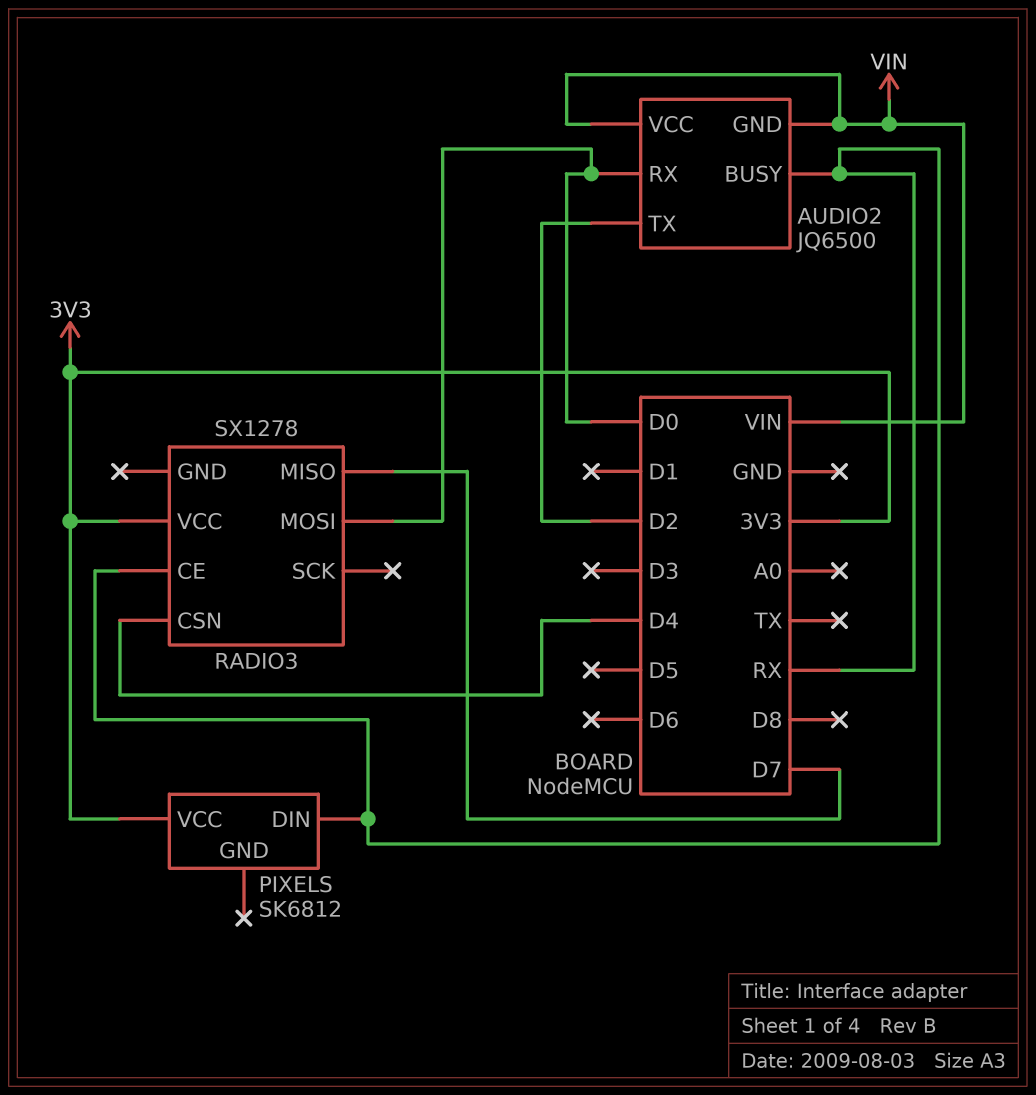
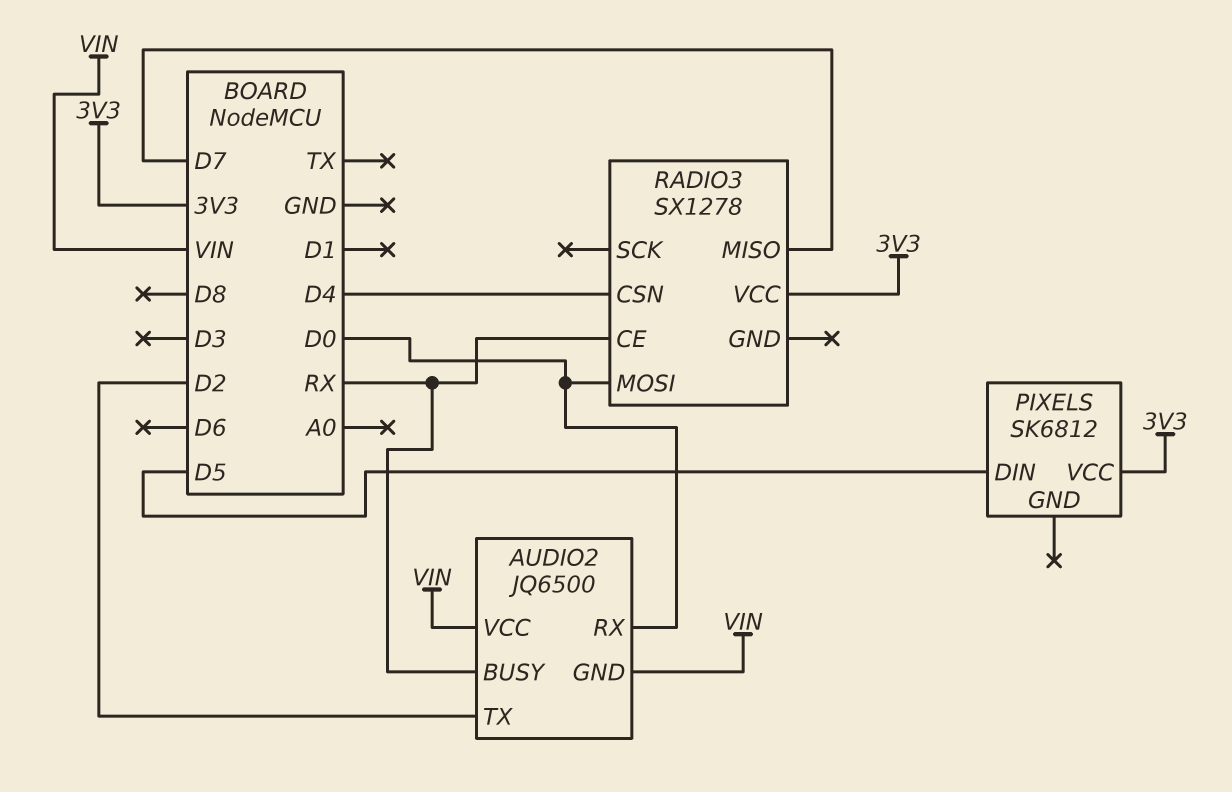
PIXELS pin DIN: RX -> D5

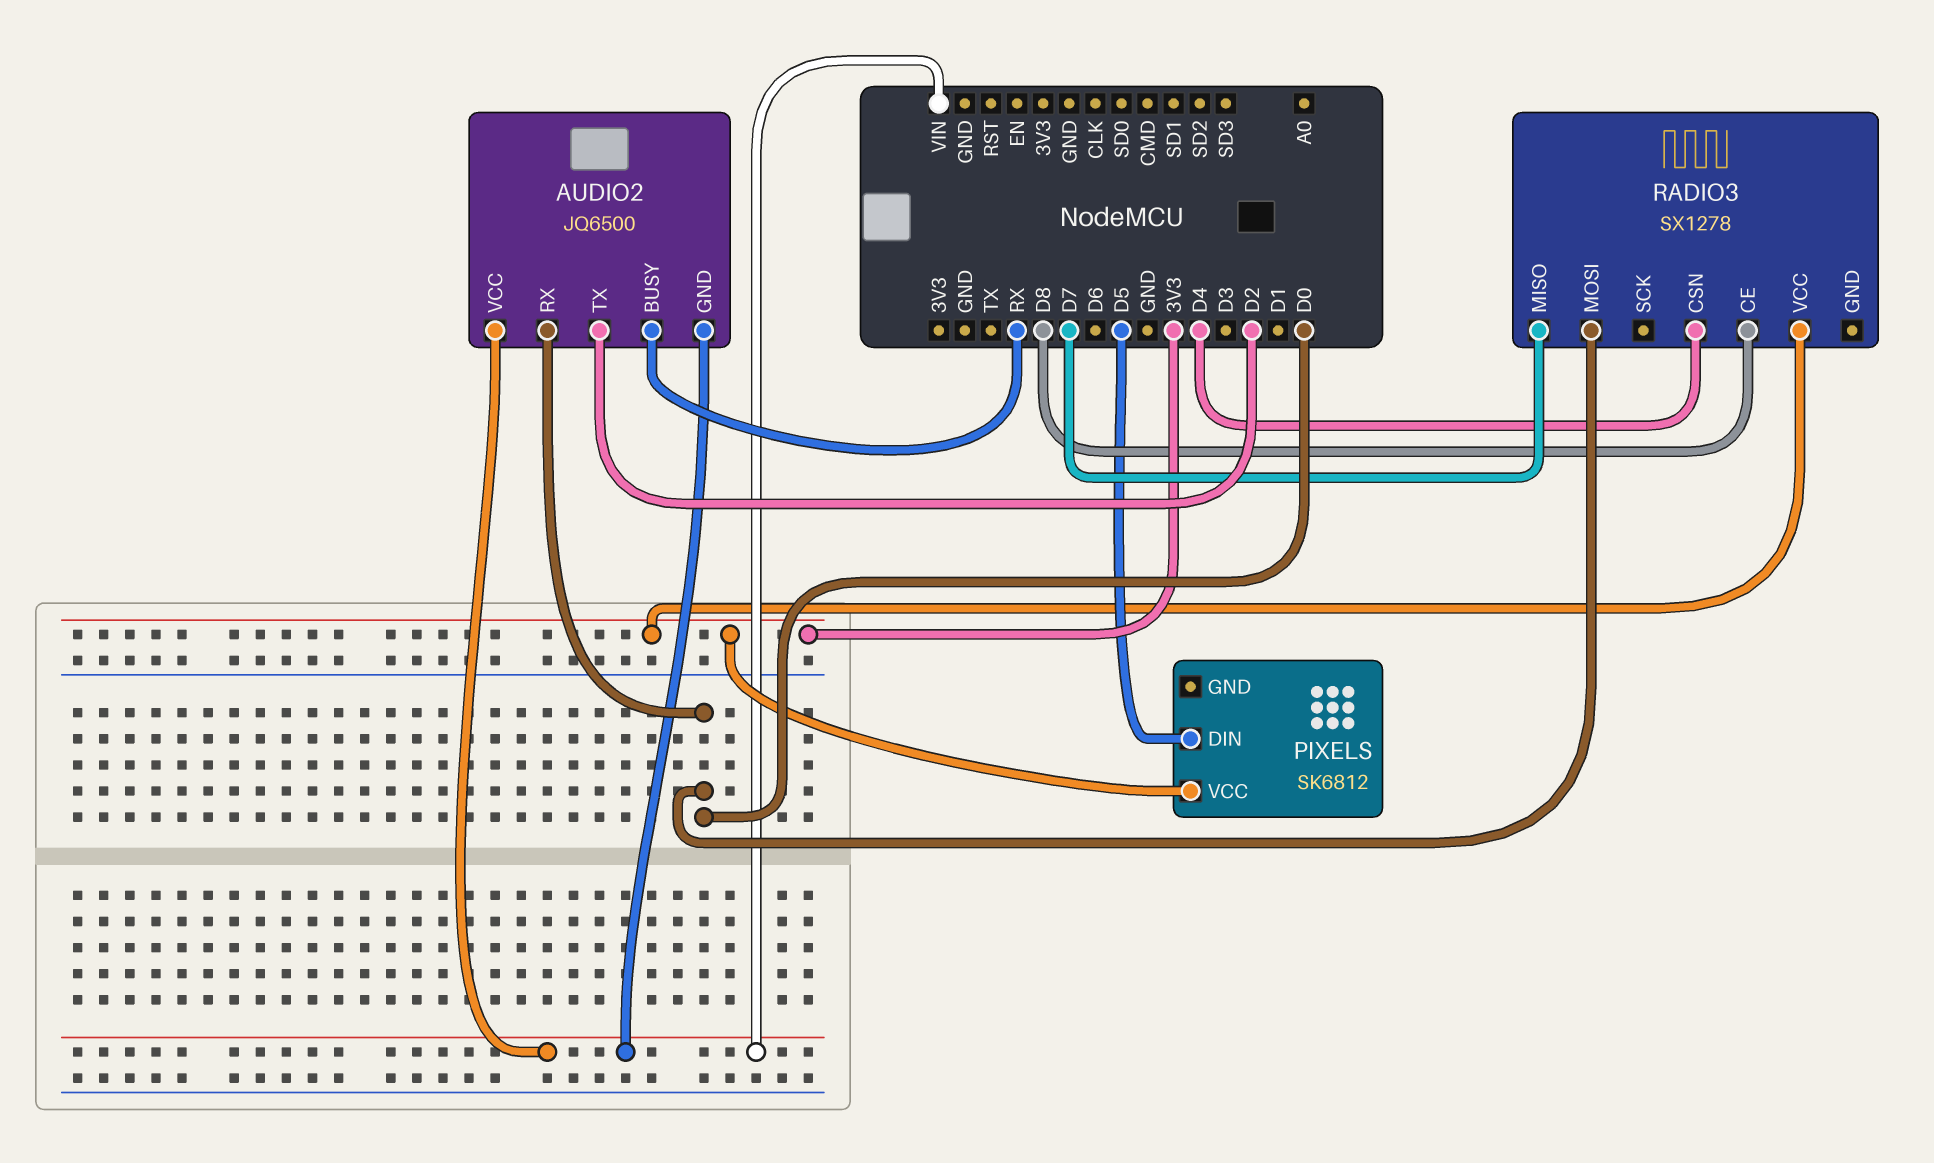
RADIO3 pin CE: RX -> D8

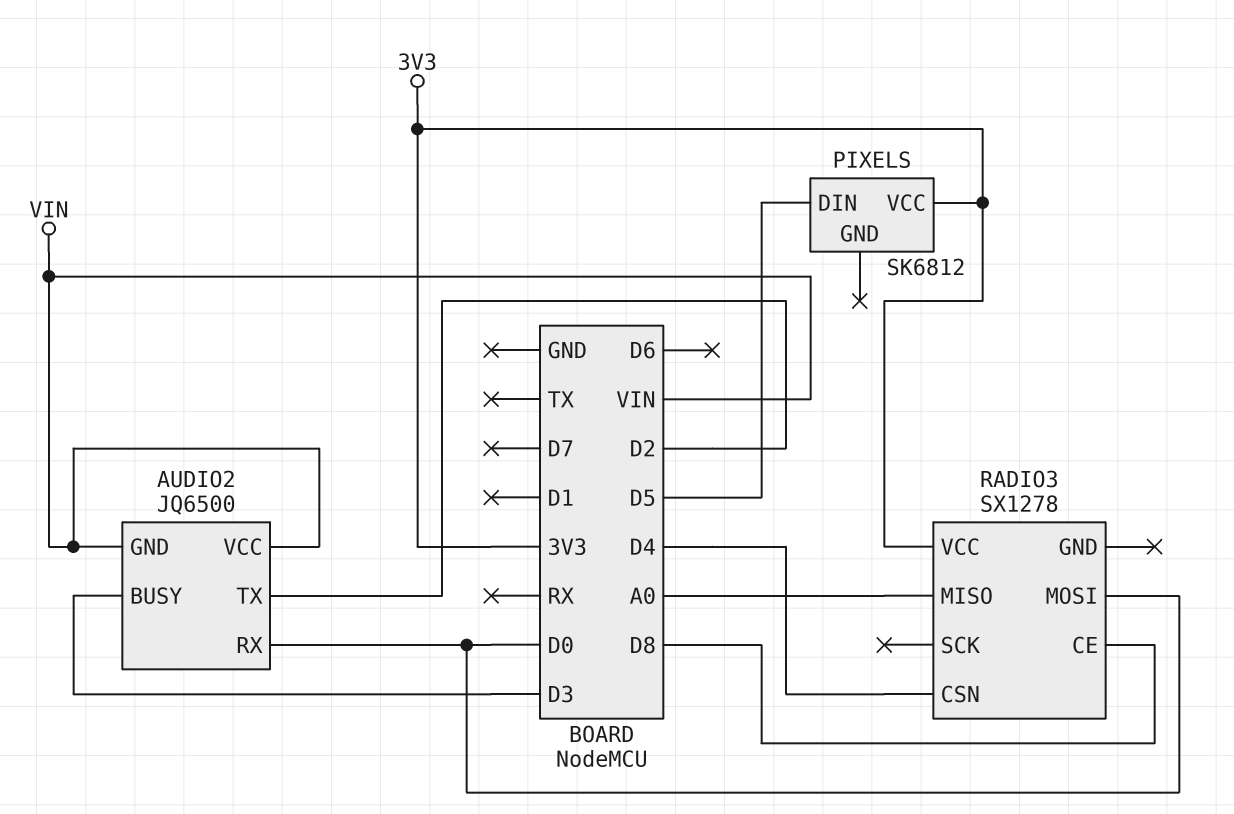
AUDIO2 pin BUSY: RX -> D3
RADIO3 pin MISO: D7 -> A0

